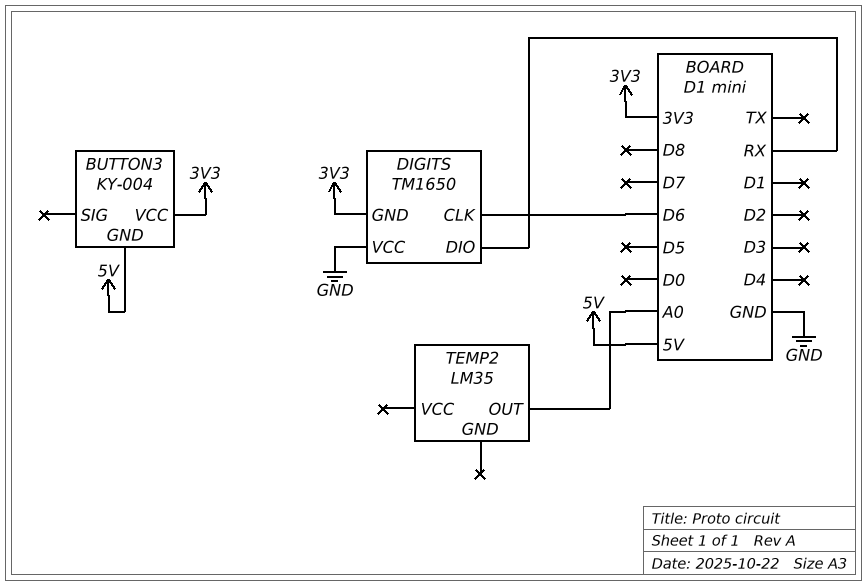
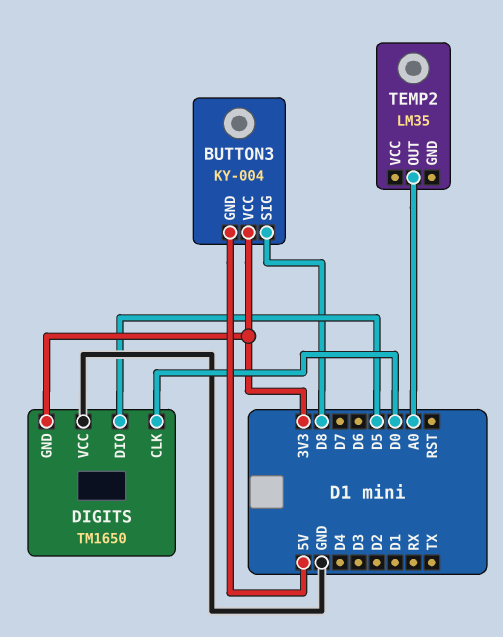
BUTTON3 pin SIG: none -> D8
DIGITS pin CLK: D6 -> D0
DIGITS pin DIO: RX -> D5

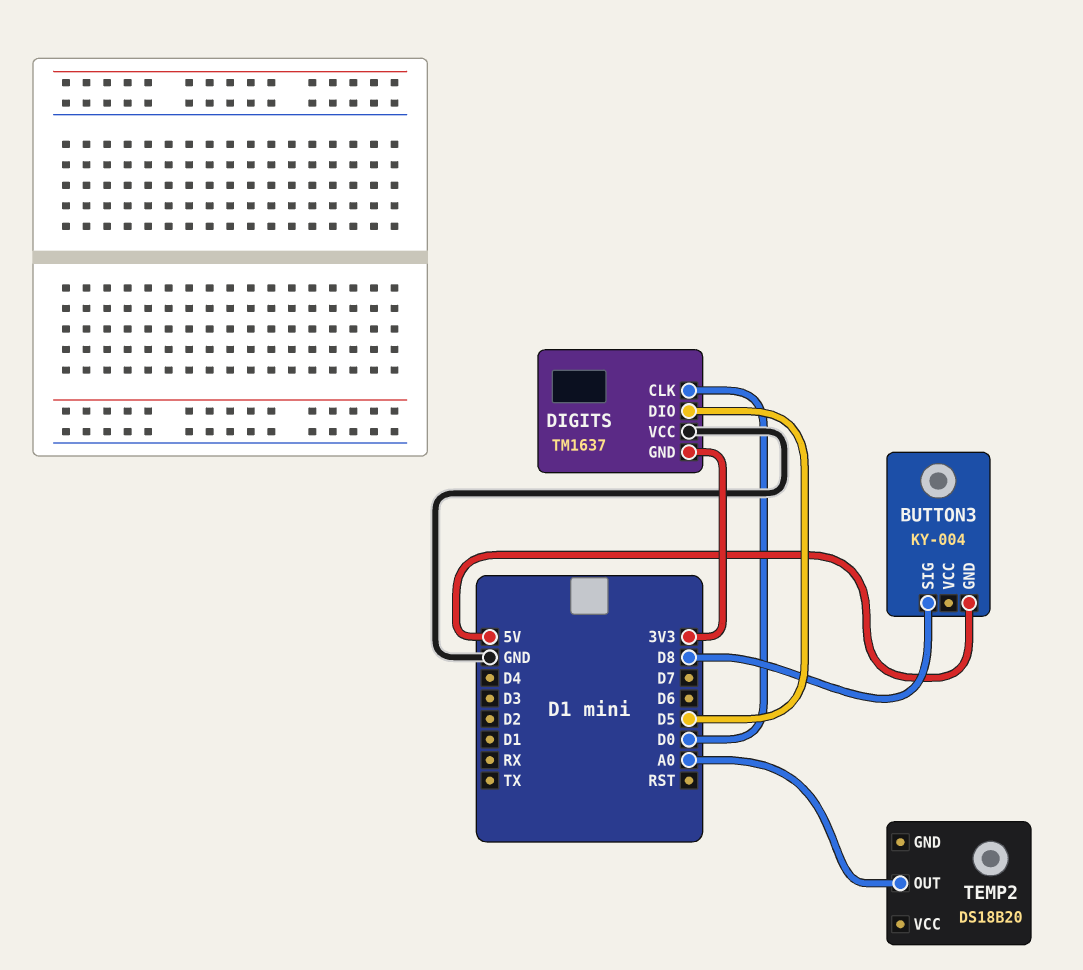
BUTTON3 pin VCC: 3V3 -> none
DIGITS: TM1650 -> TM1637
TEMP2: LM35 -> DS18B20

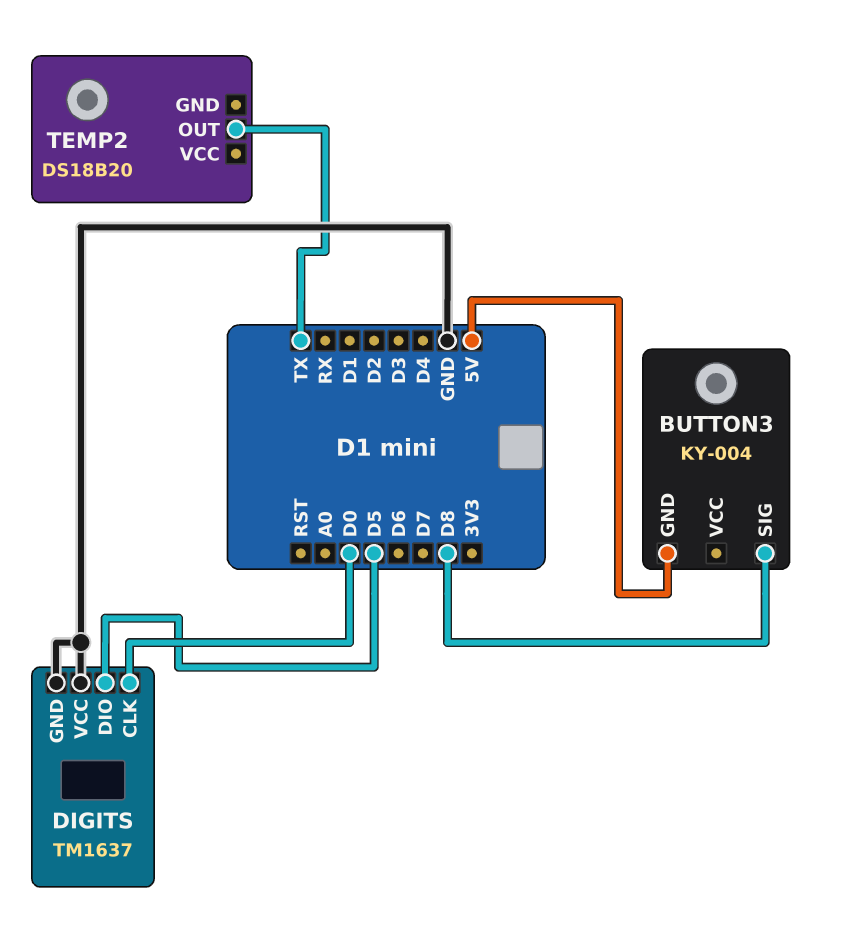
DIGITS pin GND: 3V3 -> GND
TEMP2 pin OUT: A0 -> TX

